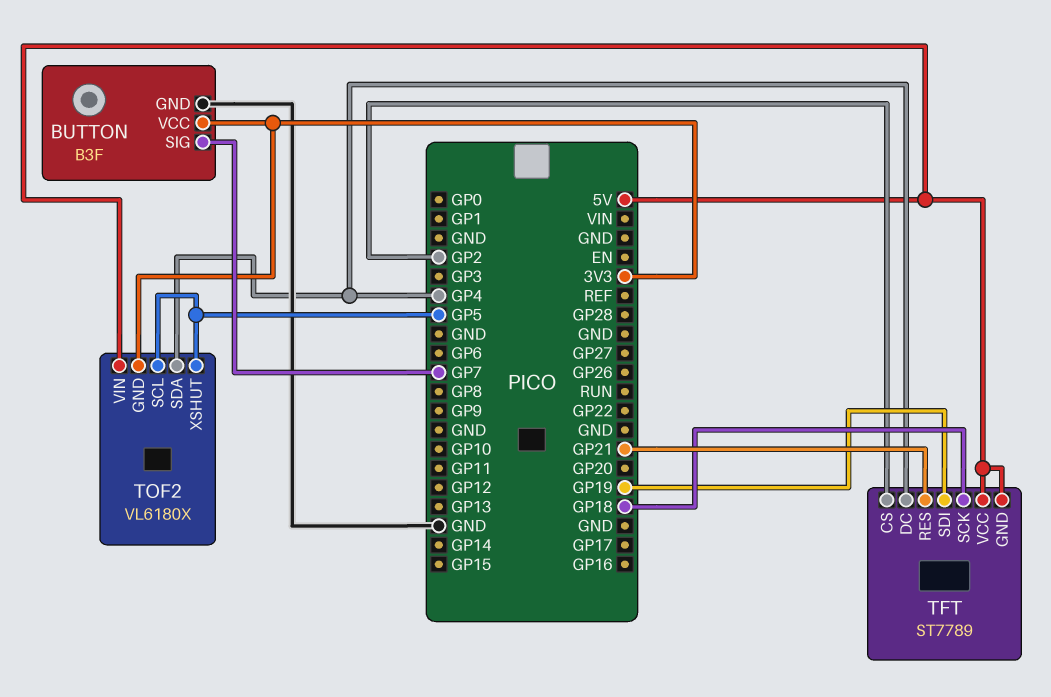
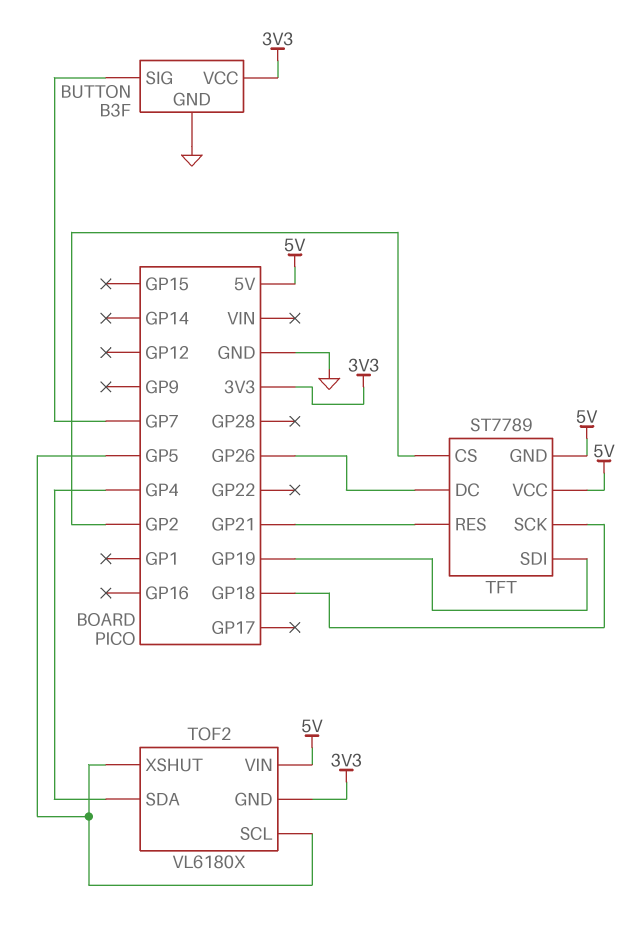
TFT pin DC: GP4 -> GP26

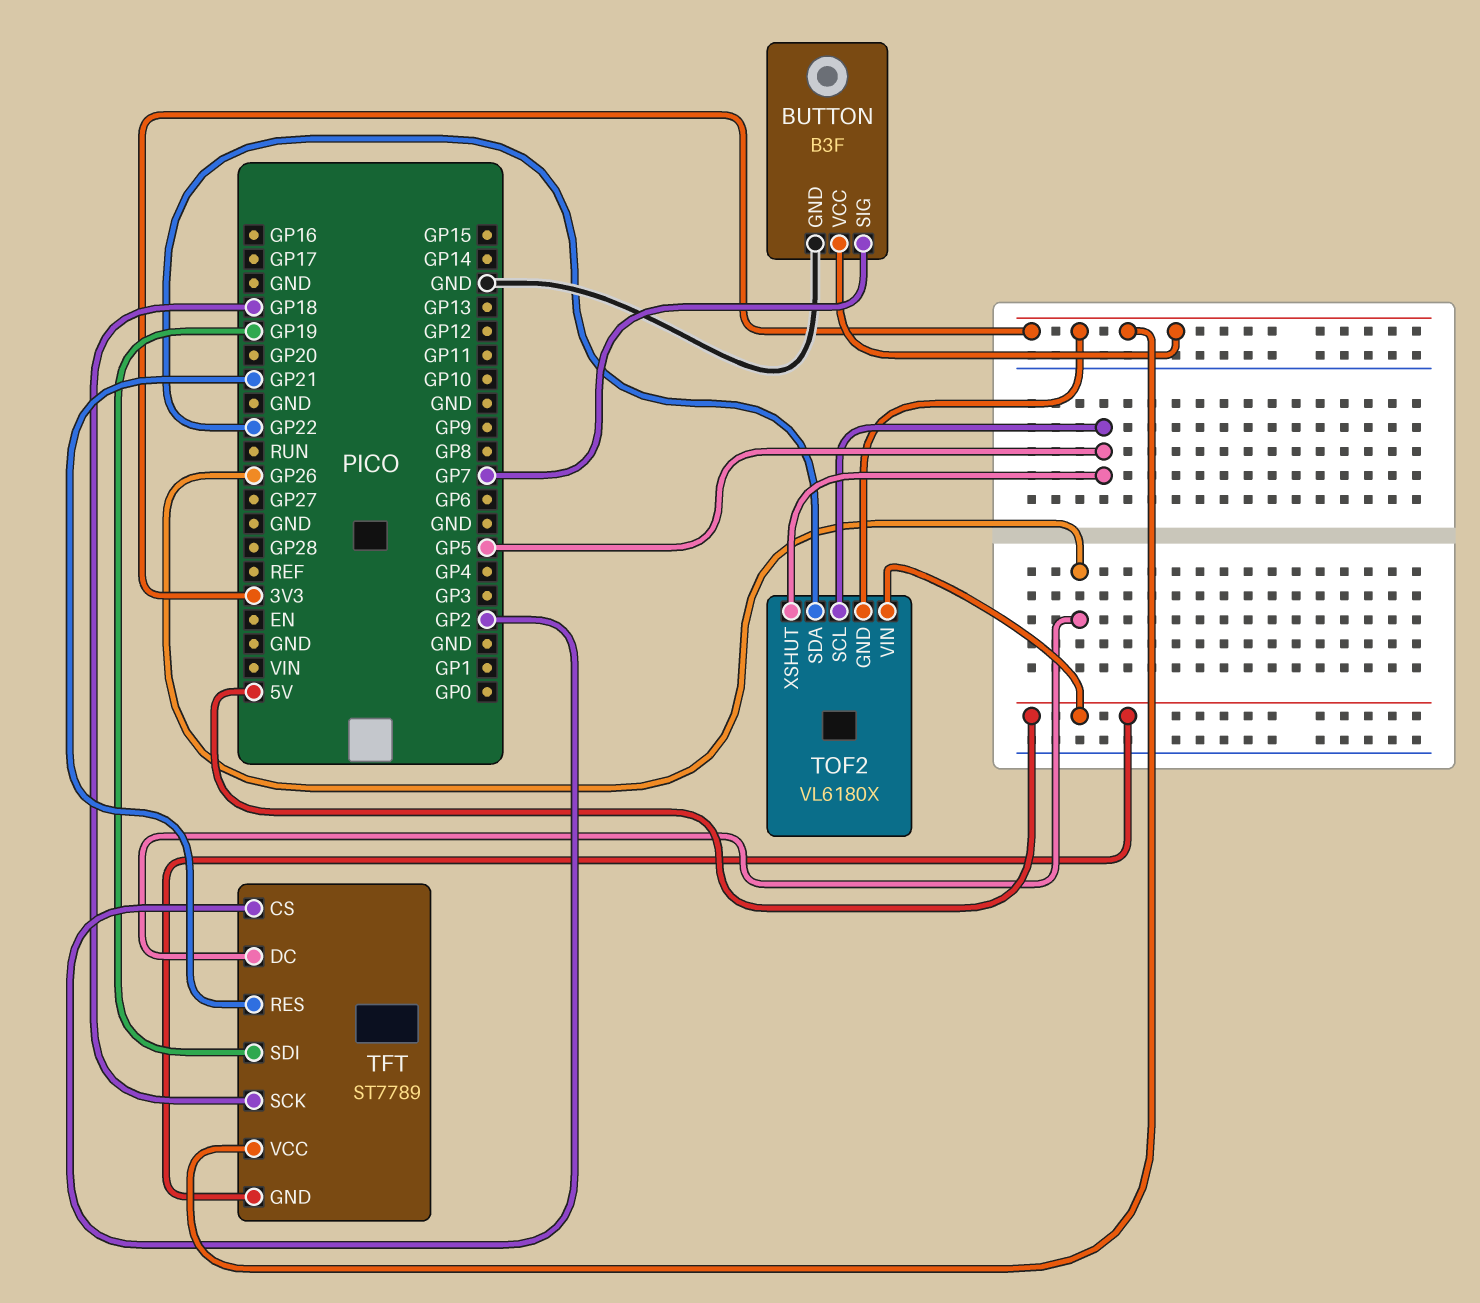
TFT pin VCC: 5V -> 3V3
TOF2 pin SDA: GP4 -> GP22

